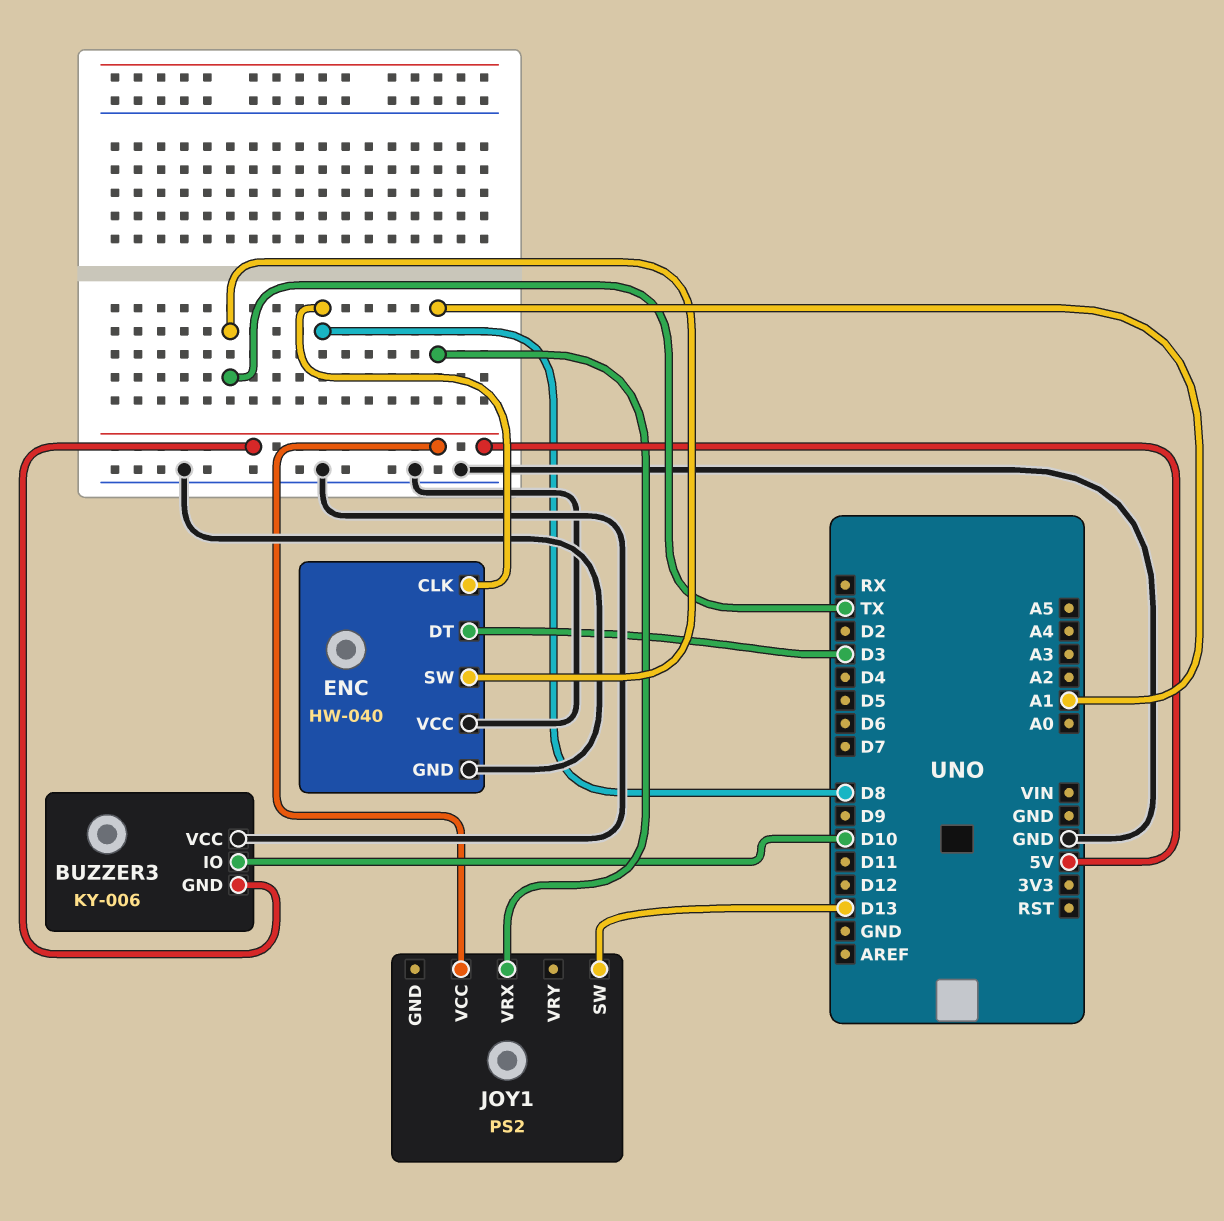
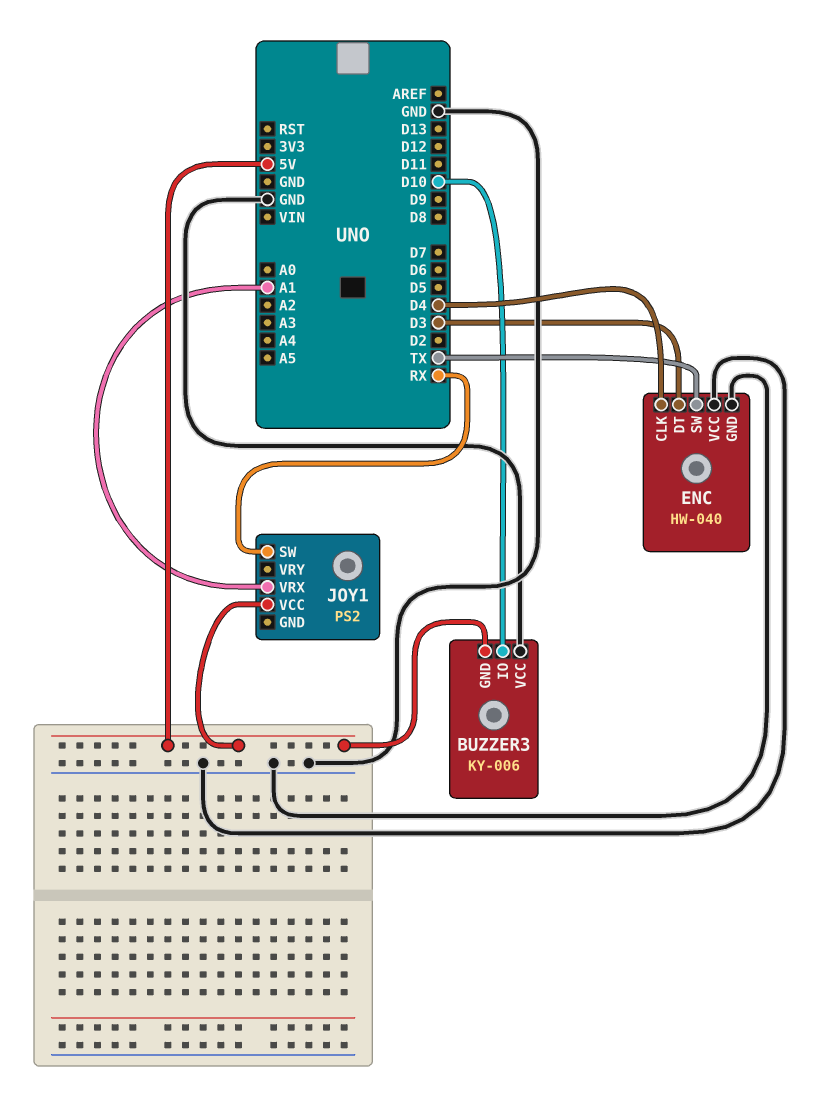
ENC pin CLK: D8 -> D4
JOY1 pin SW: D13 -> RX

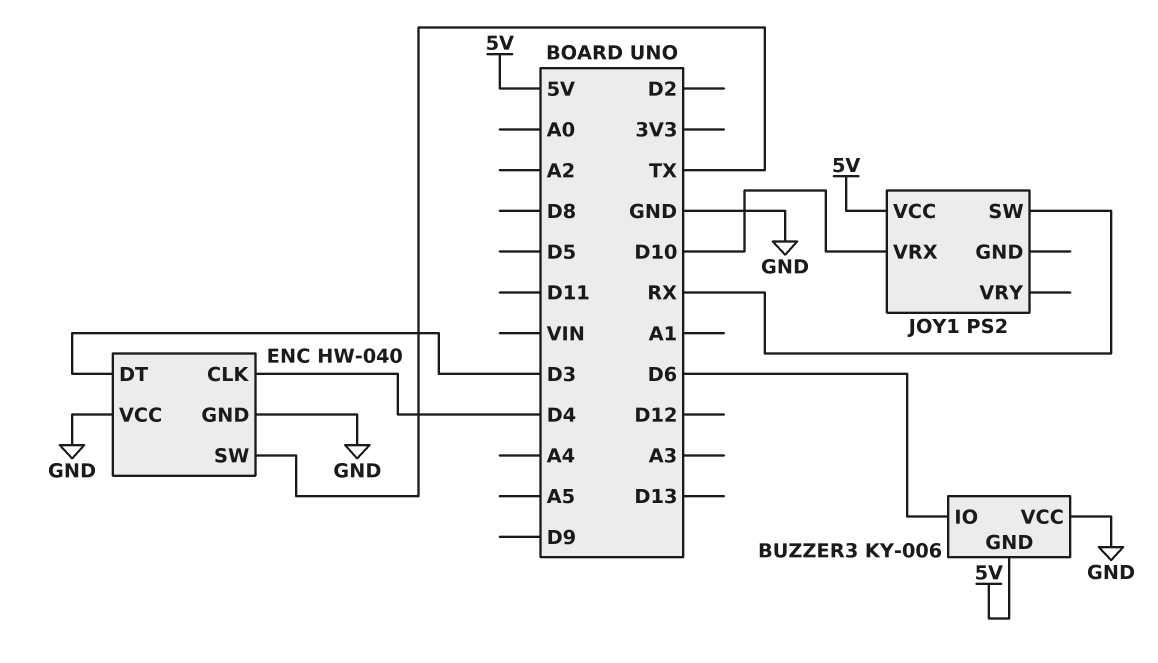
BUZZER3 pin IO: D10 -> D6
JOY1 pin VRX: A1 -> D10

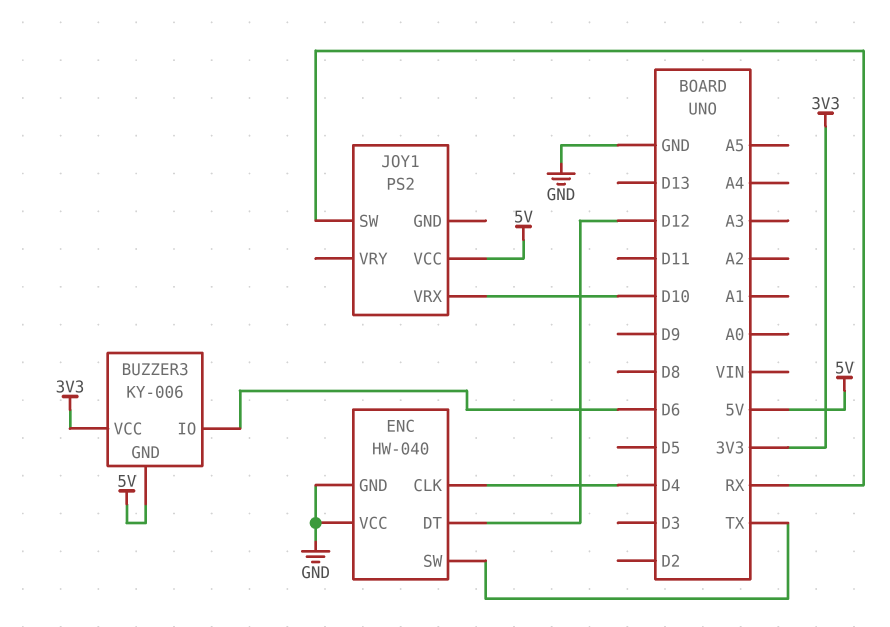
BUZZER3 pin VCC: GND -> 3V3
ENC pin DT: D3 -> D12

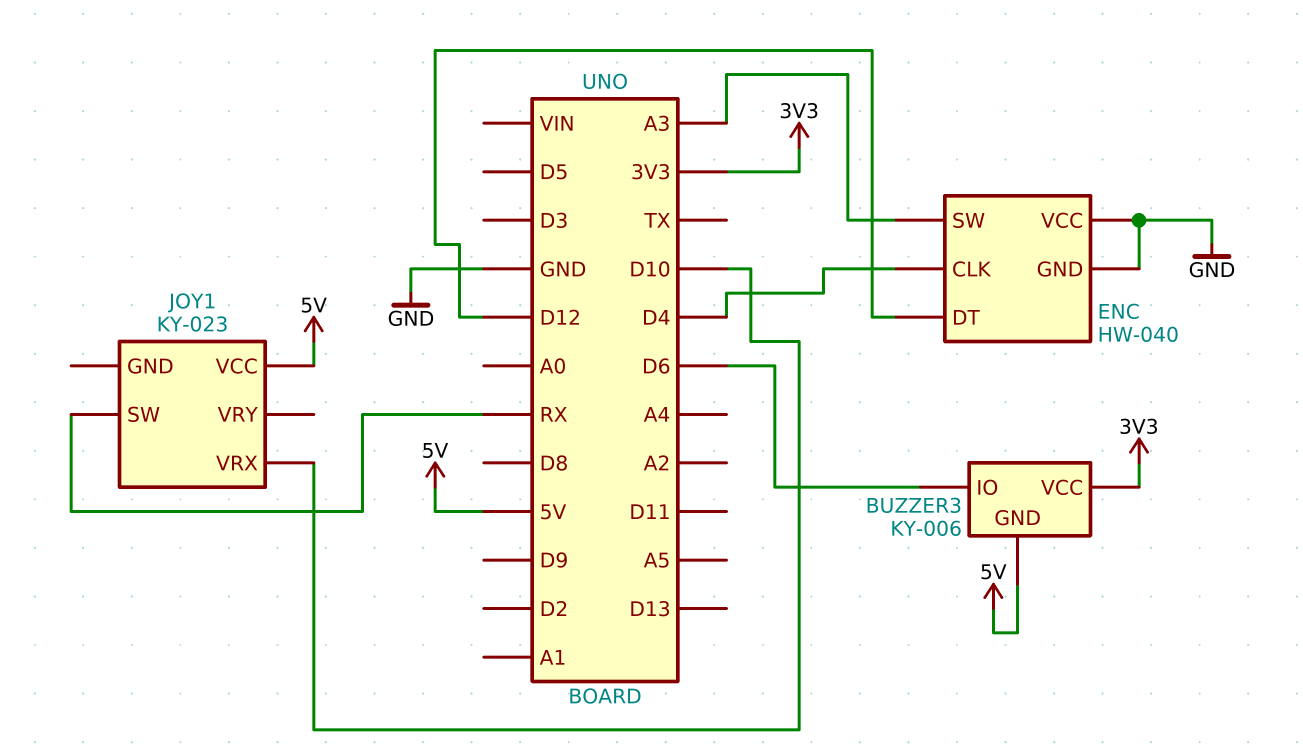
ENC pin SW: TX -> A3
JOY1: PS2 -> KY-023

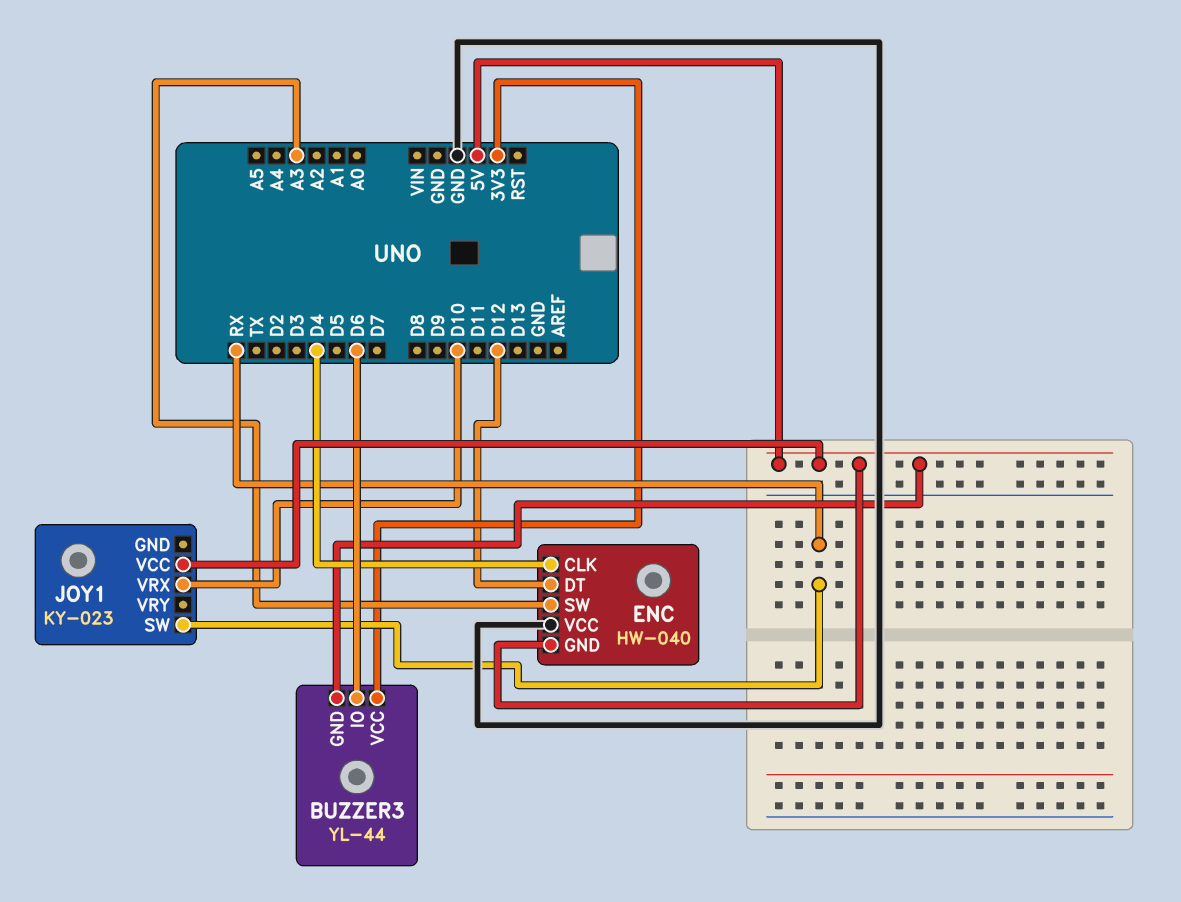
BUZZER3: KY-006 -> YL-44
ENC pin GND: GND -> 5V

